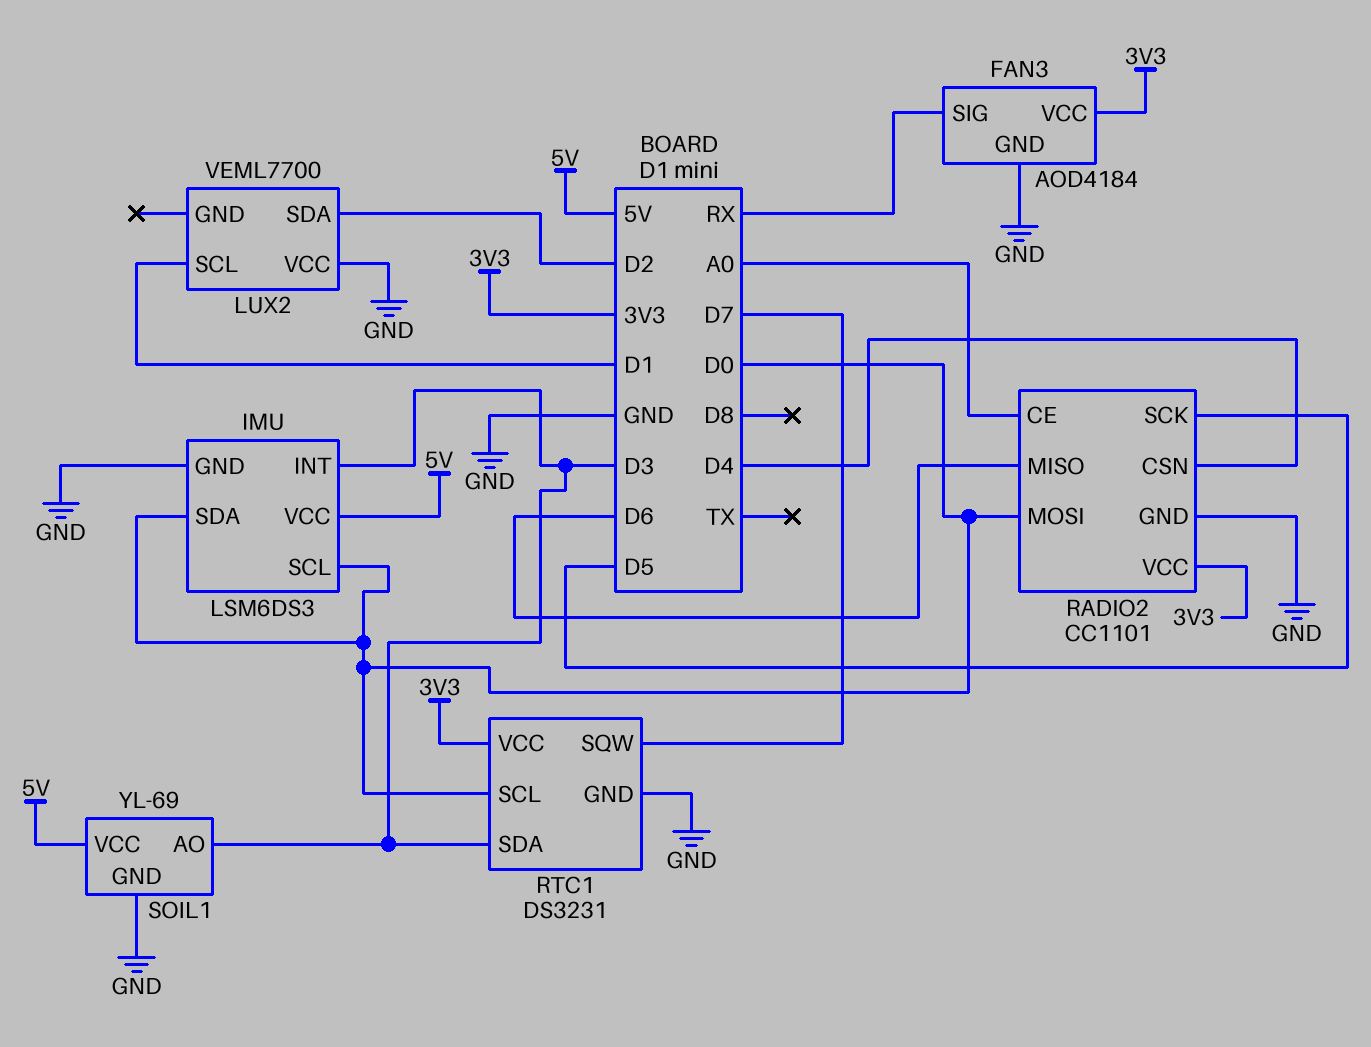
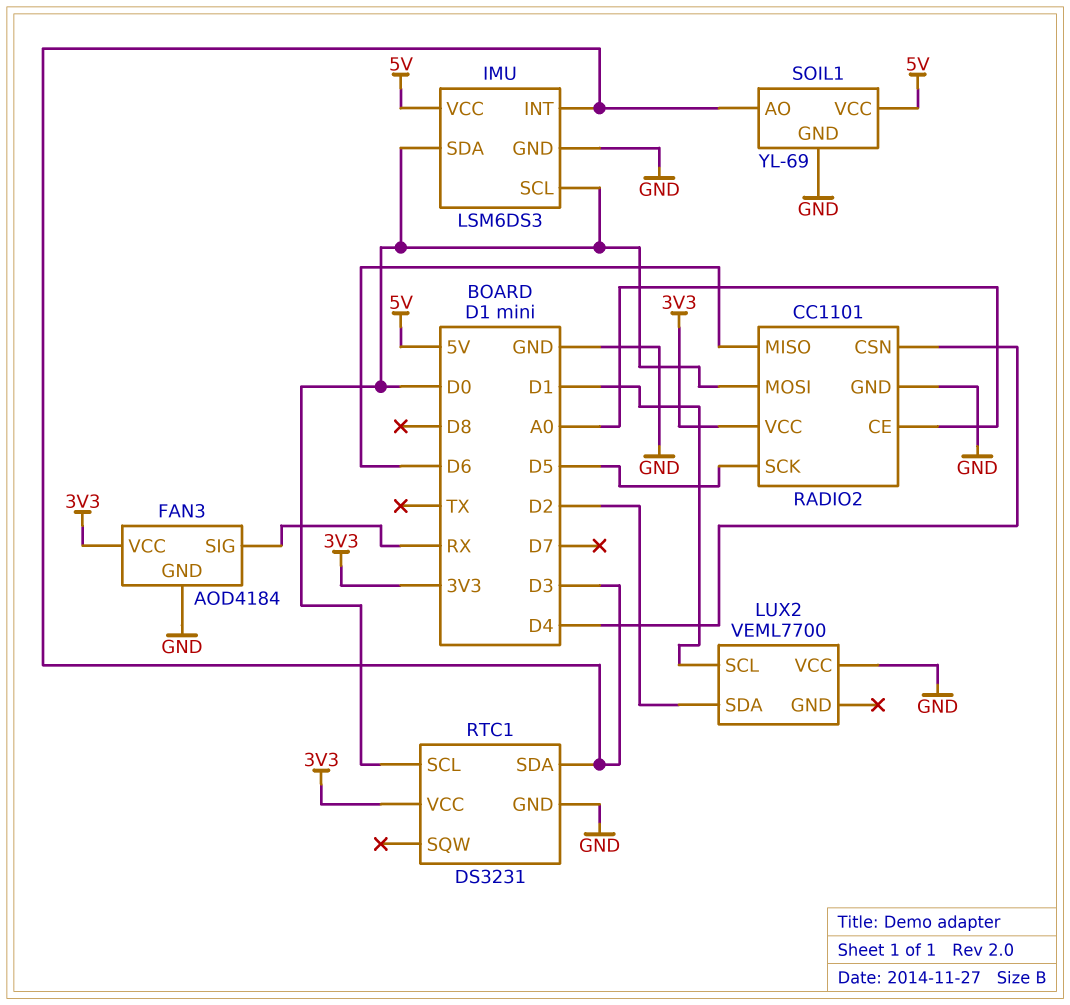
RTC1 pin SQW: D7 -> none

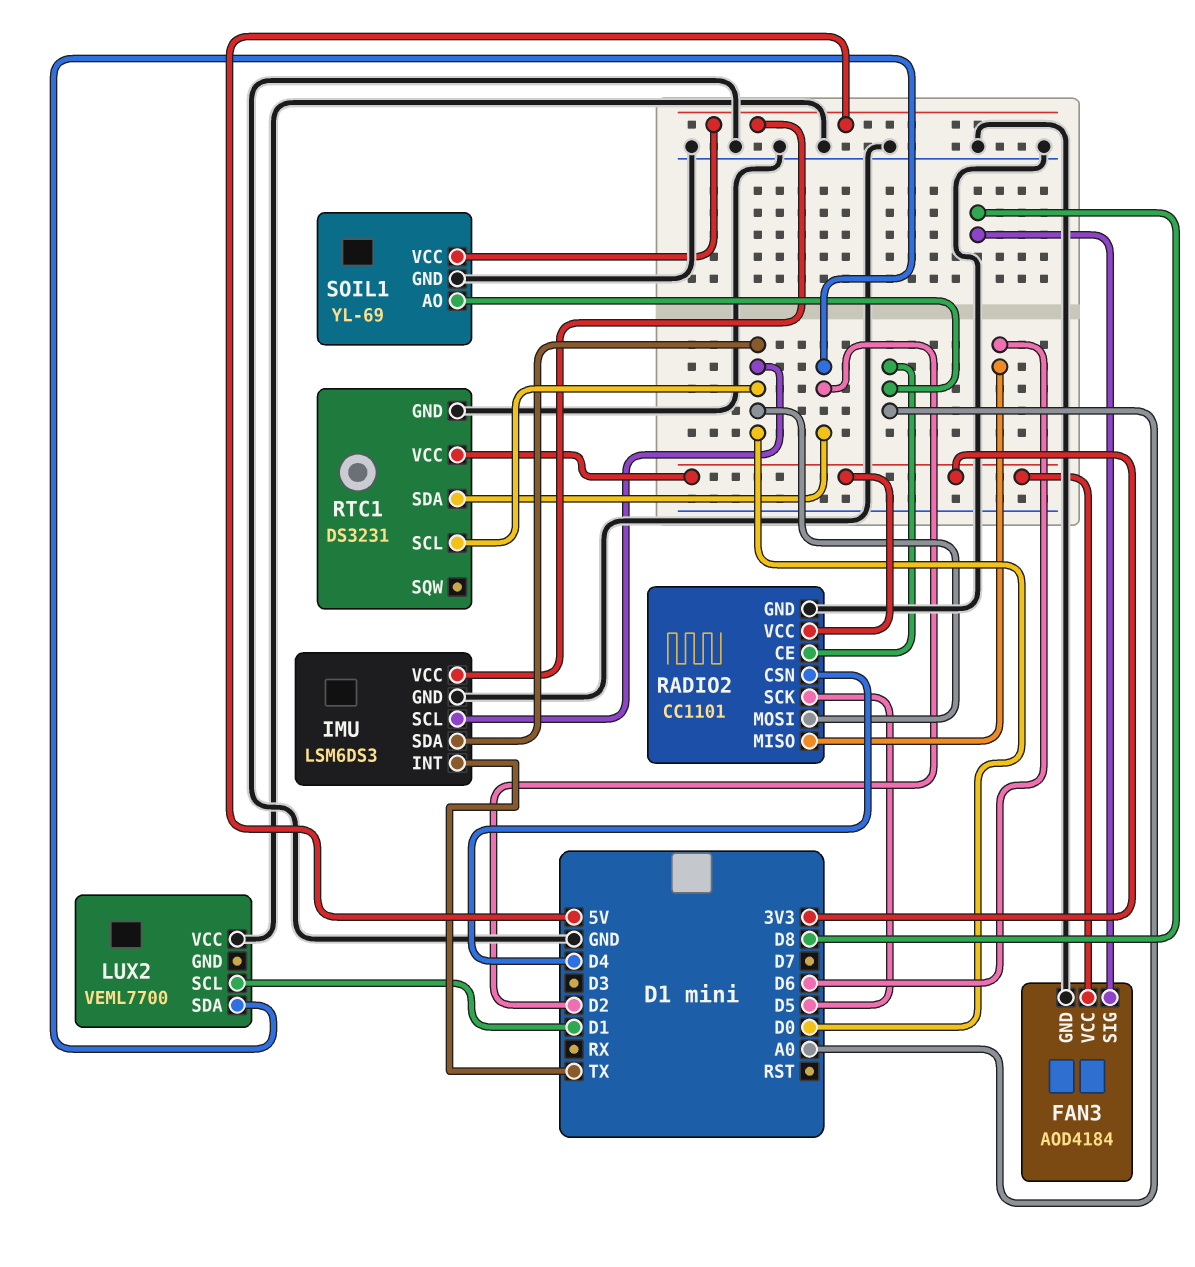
FAN3 pin SIG: RX -> D8
IMU pin INT: D3 -> TX
RTC1 pin SDA: D3 -> D2
SOIL1 pin AO: D3 -> A0

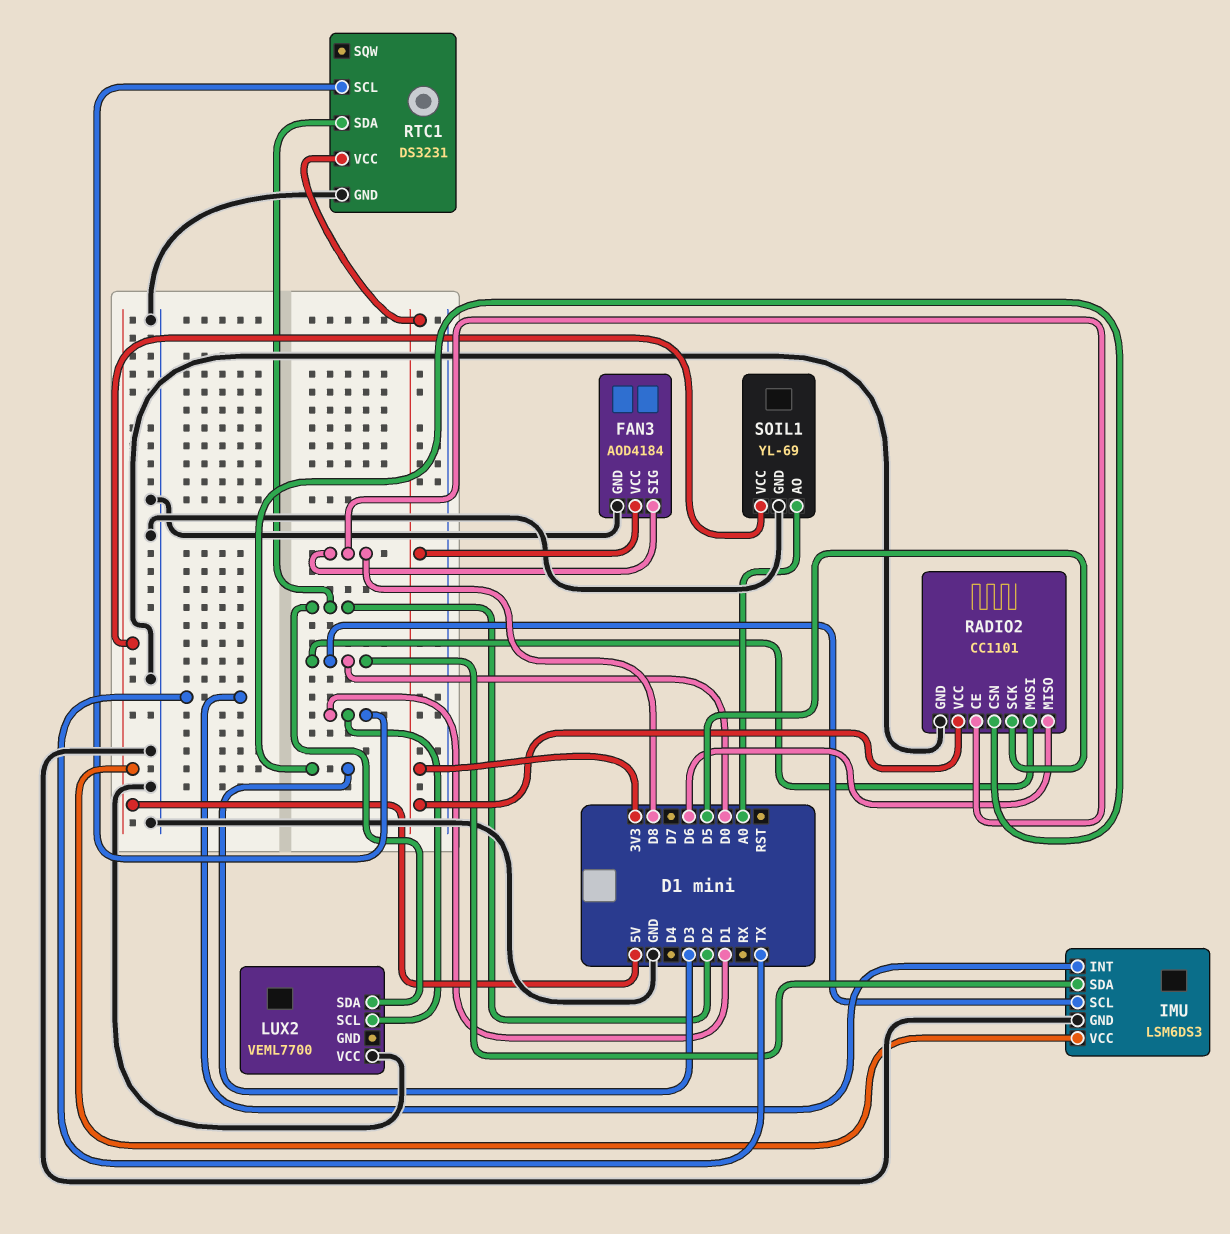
RADIO2 pin CE: A0 -> D8
RADIO2 pin CSN: D4 -> D3
RTC1 pin SCL: D0 -> D1

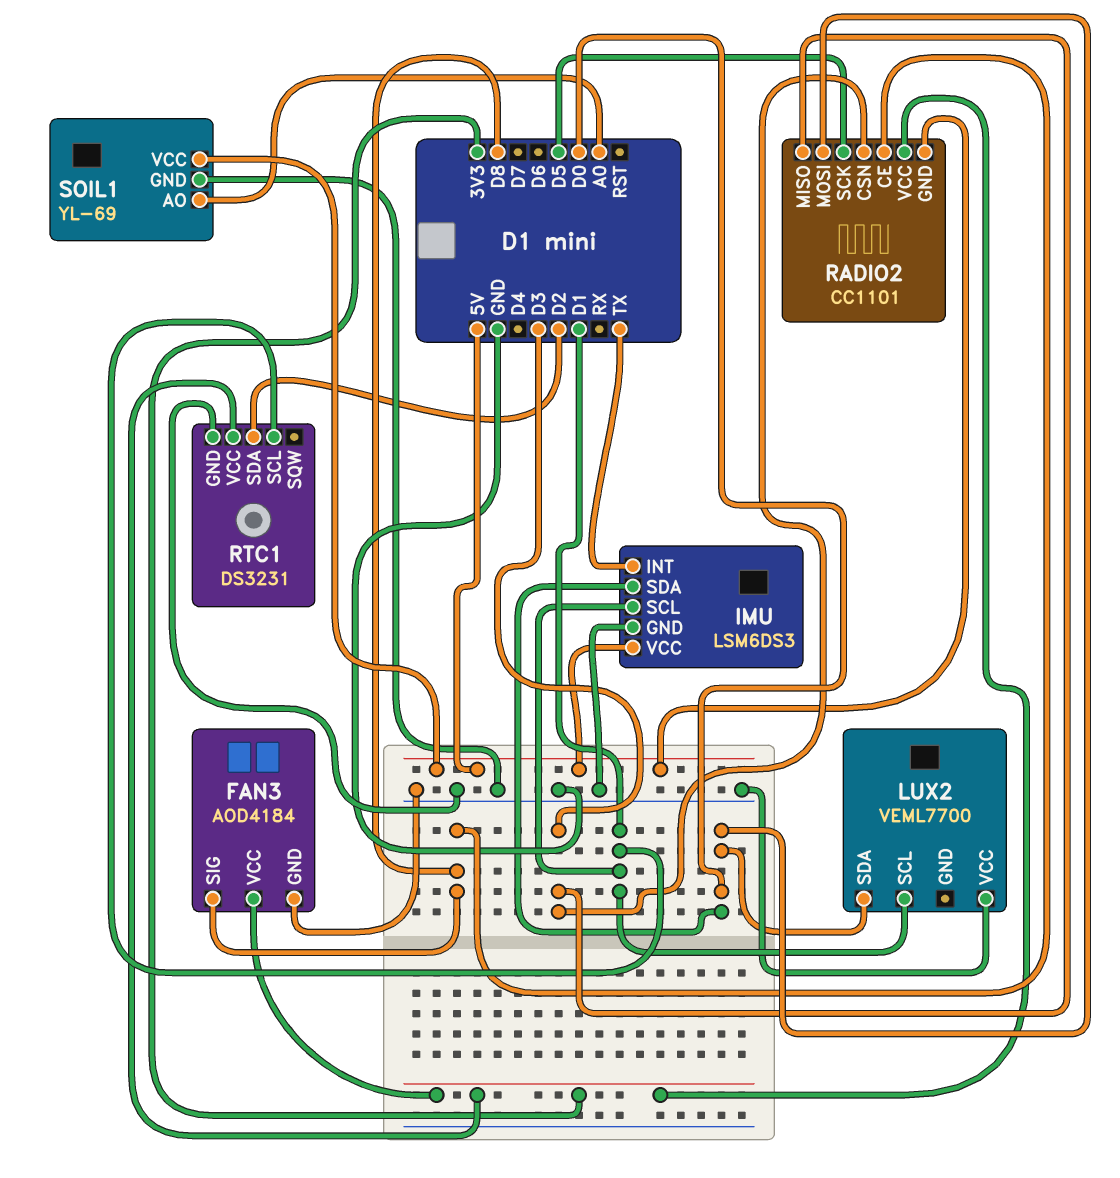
IMU pin SCL: D0 -> D1
LUX2 pin SDA: D2 -> D0
RADIO2 pin GND: GND -> 5V
RADIO2 pin MISO: D6 -> D3

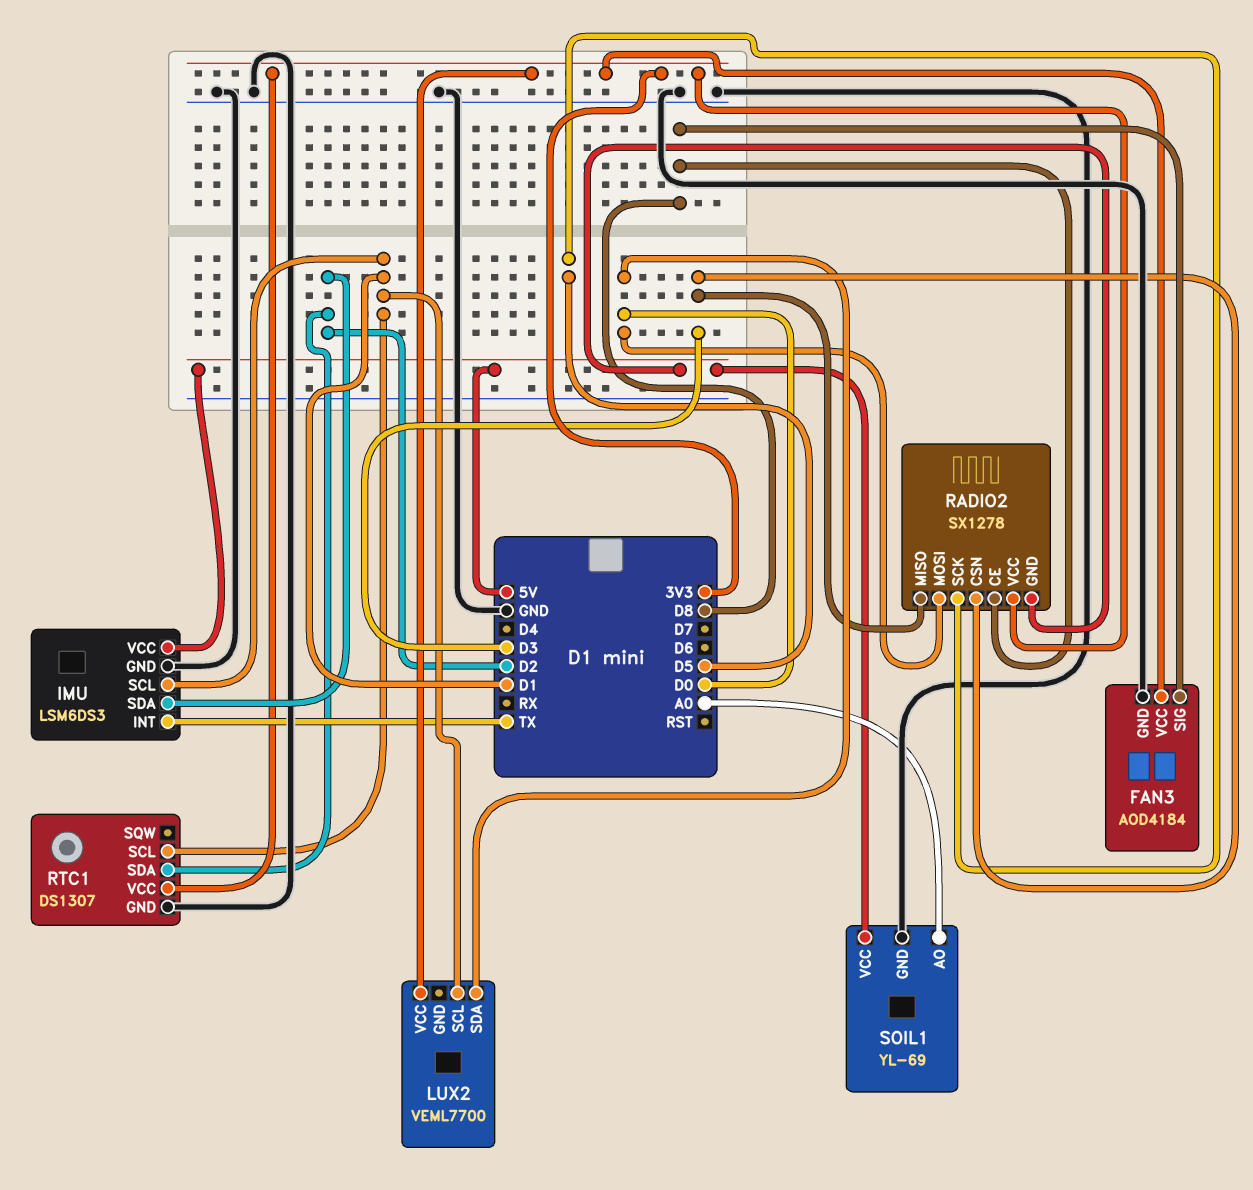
IMU pin SDA: D0 -> D2
LUX2 pin VCC: GND -> 3V3
RADIO2: CC1101 -> SX1278
RTC1: DS3231 -> DS1307

